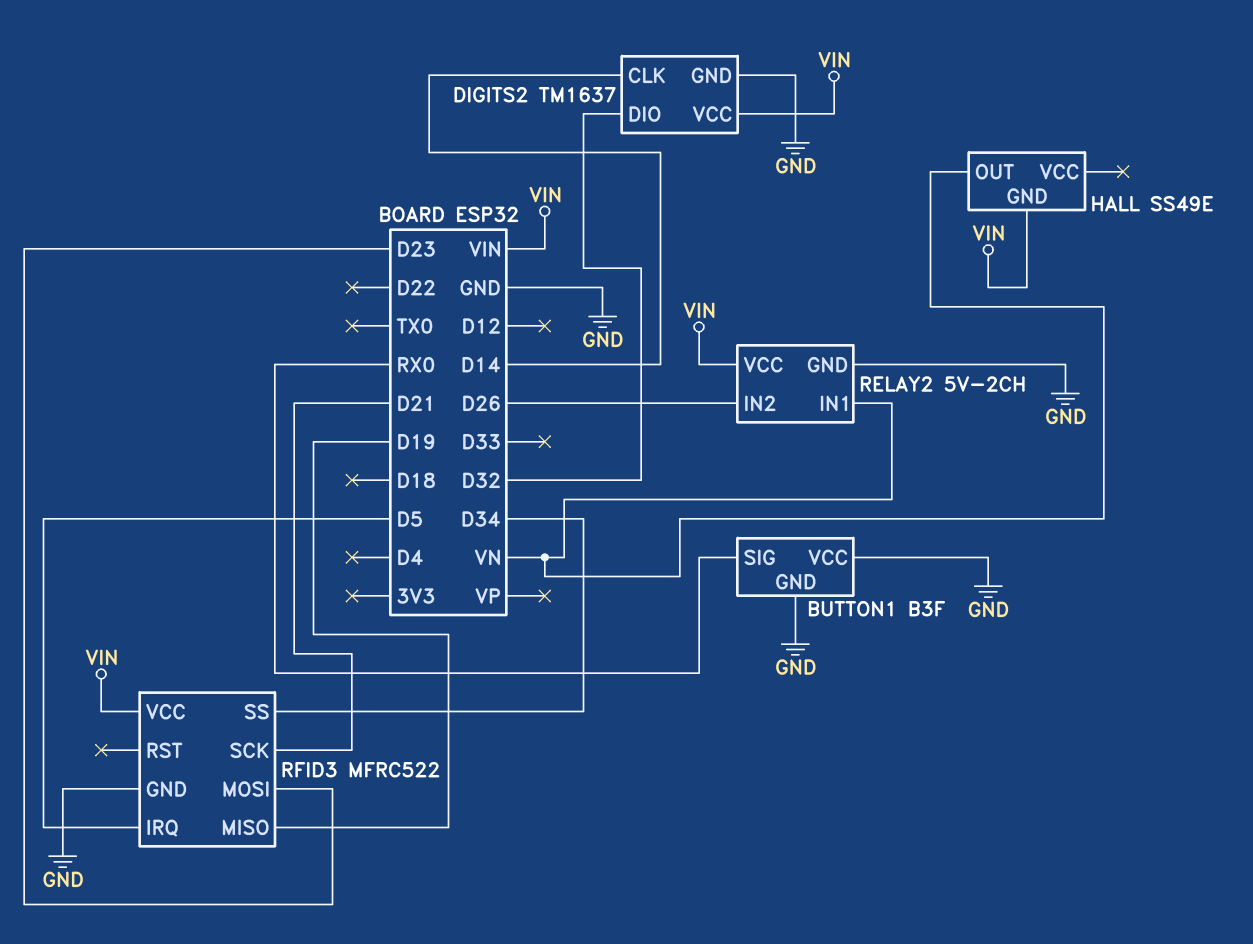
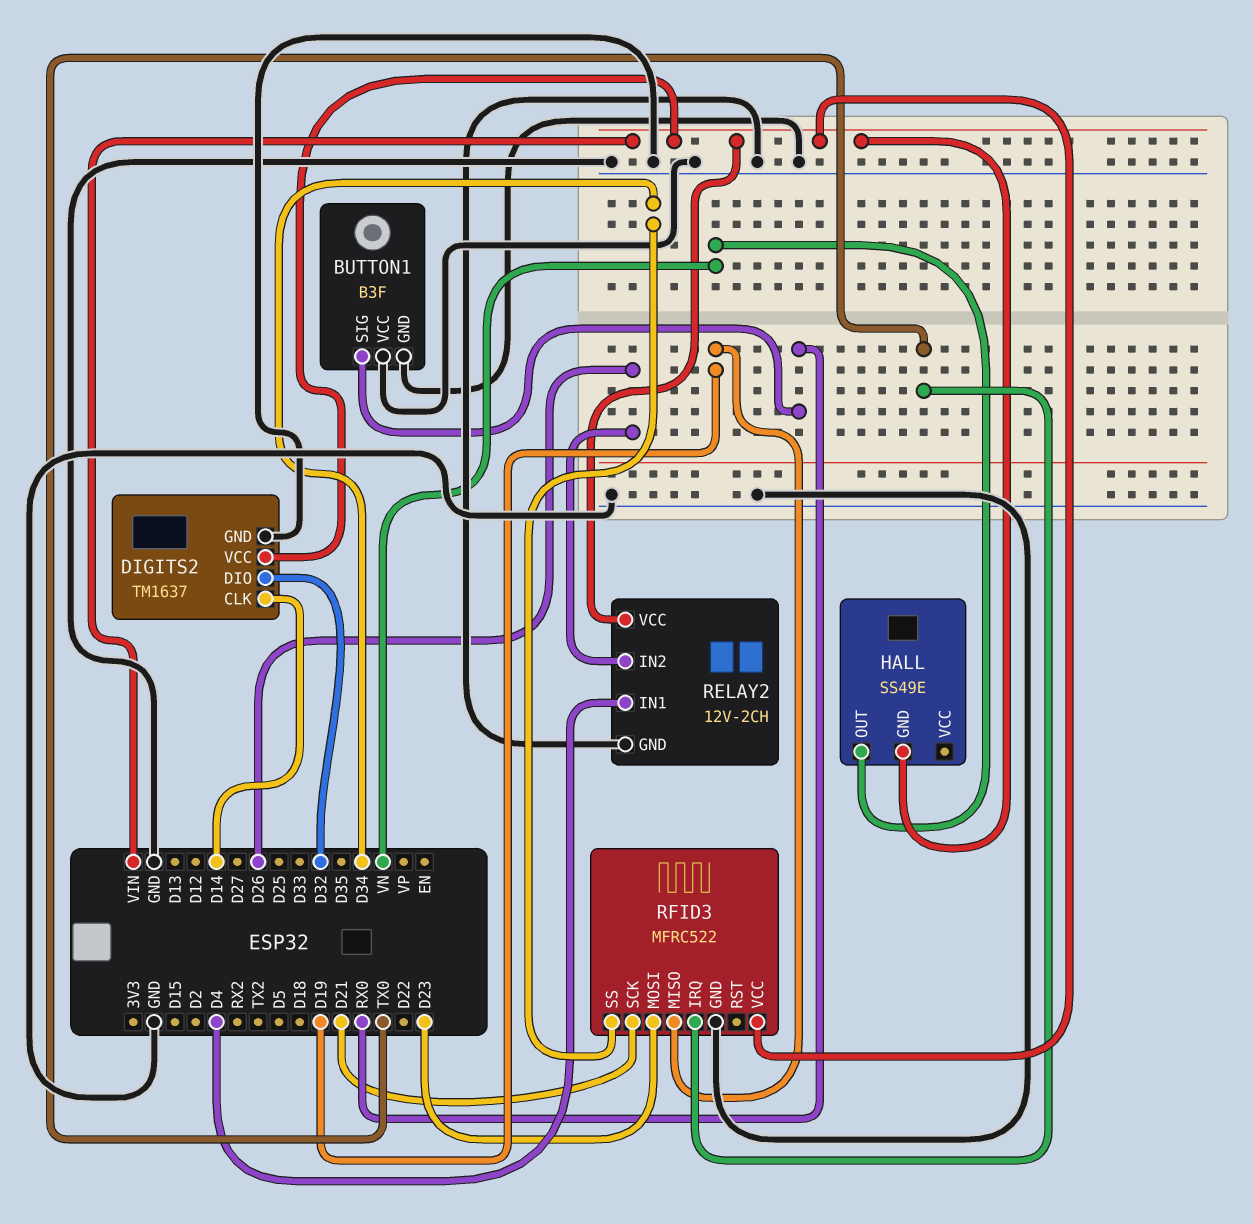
RELAY2: 5V-2CH -> 12V-2CH
RELAY2 pin IN1: VN -> D4
RFID3 pin IRQ: D5 -> TX0

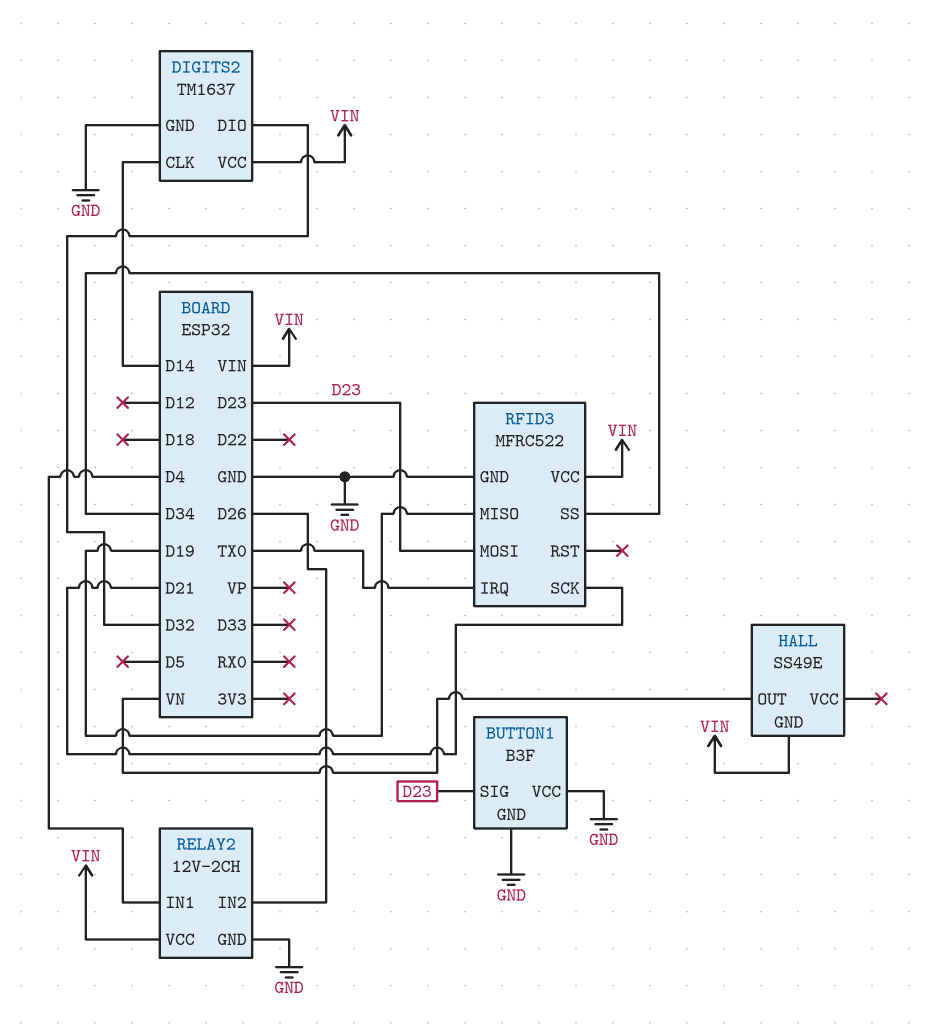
BUTTON1 pin SIG: RX0 -> D23

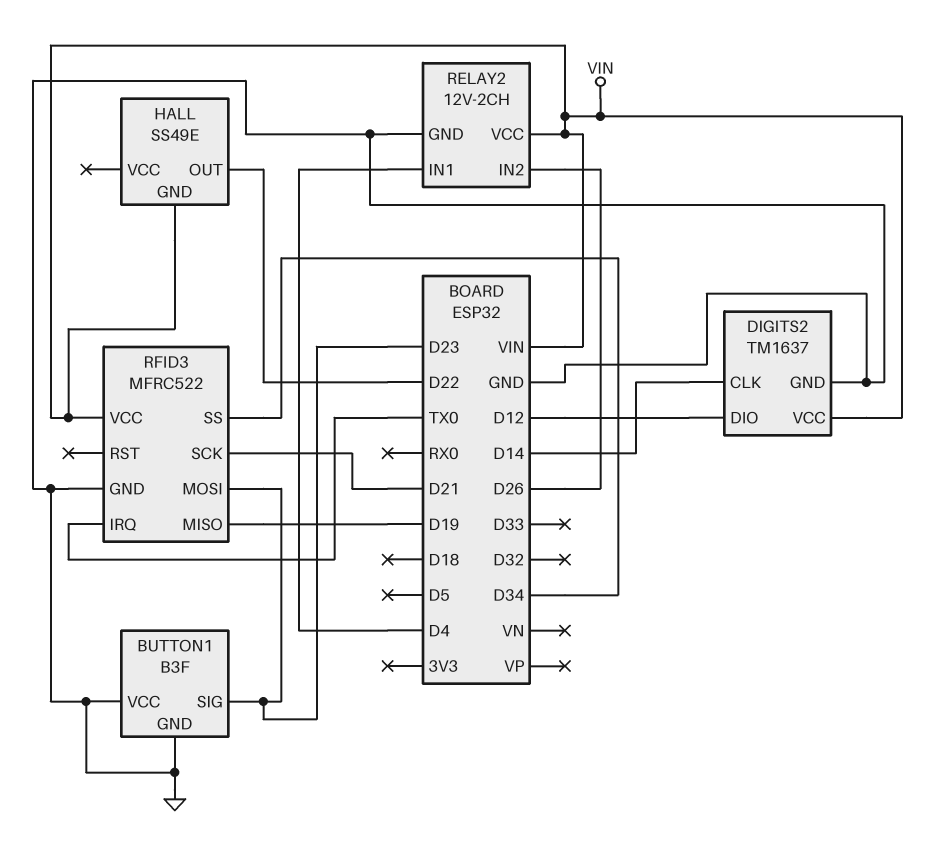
DIGITS2 pin DIO: D32 -> D12
HALL pin OUT: VN -> D22

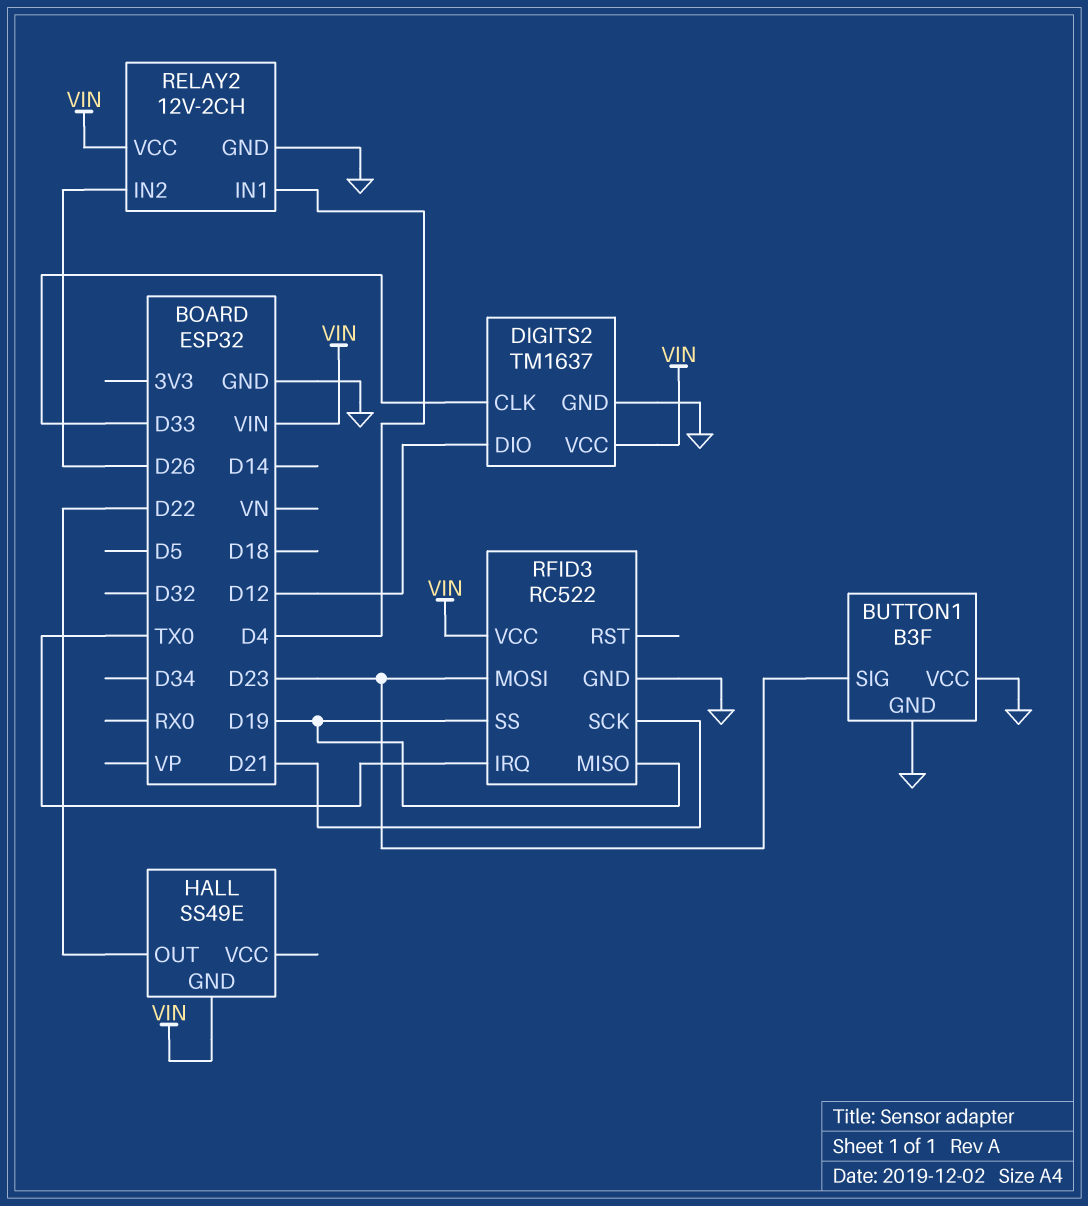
DIGITS2 pin CLK: D14 -> D33
RFID3: MFRC522 -> RC522
RFID3 pin SS: D34 -> D19

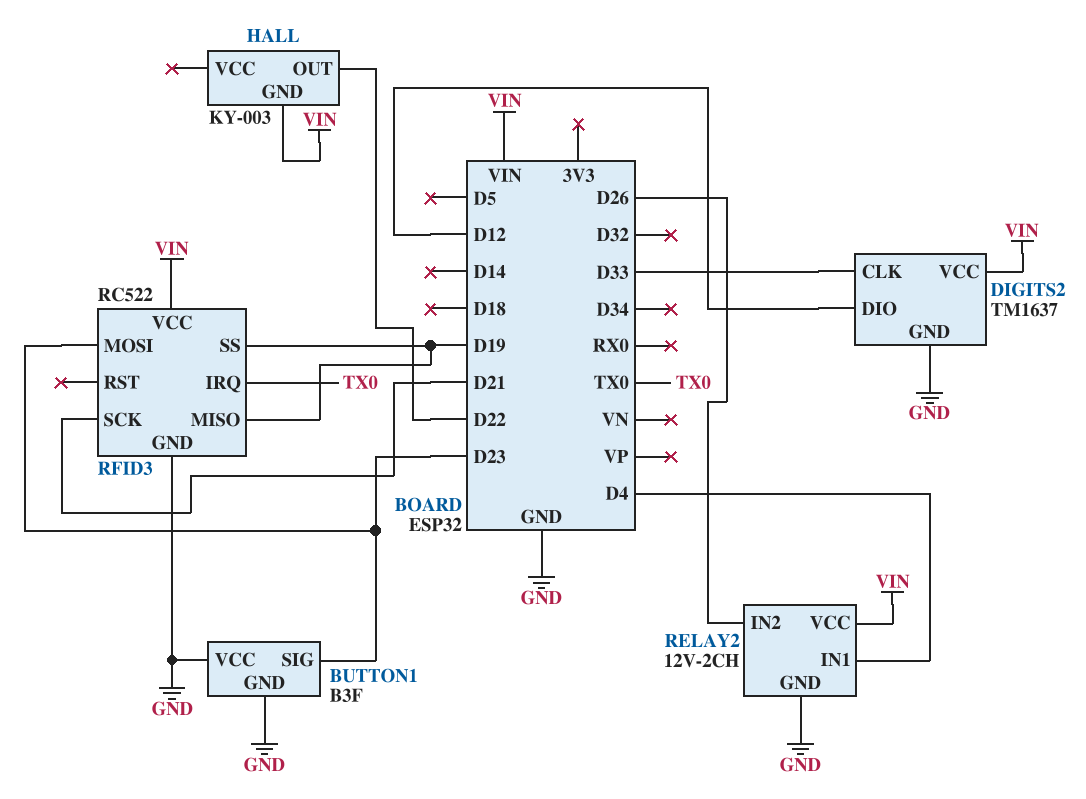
HALL: SS49E -> KY-003

